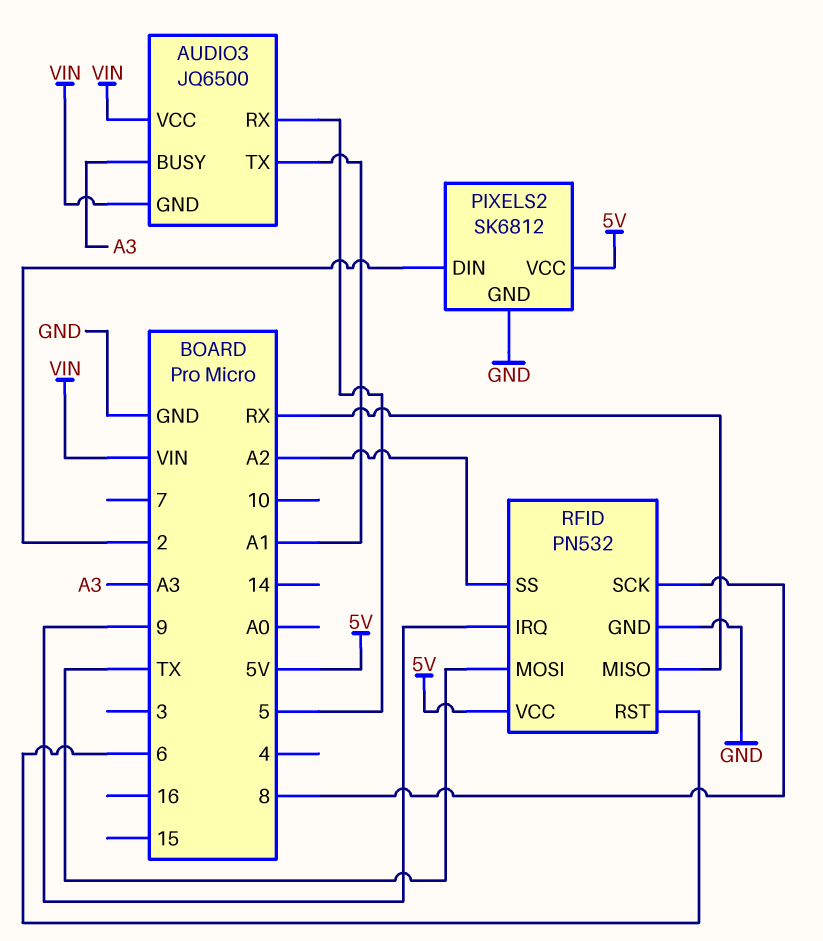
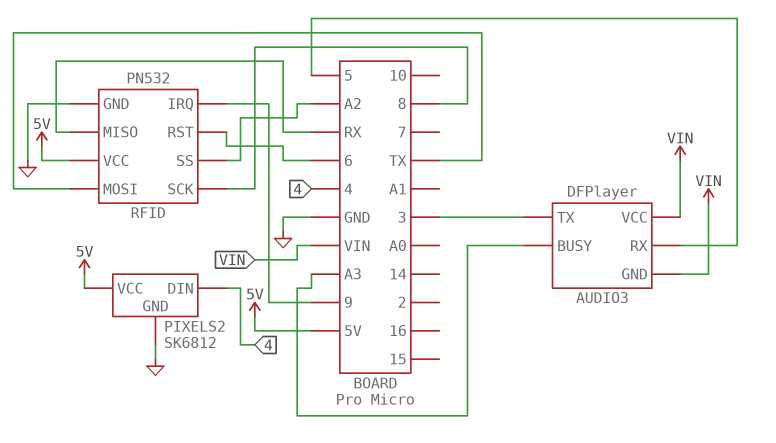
AUDIO3: JQ6500 -> DFPlayer
AUDIO3 pin TX: A1 -> 3
PIXELS2 pin DIN: 2 -> 4

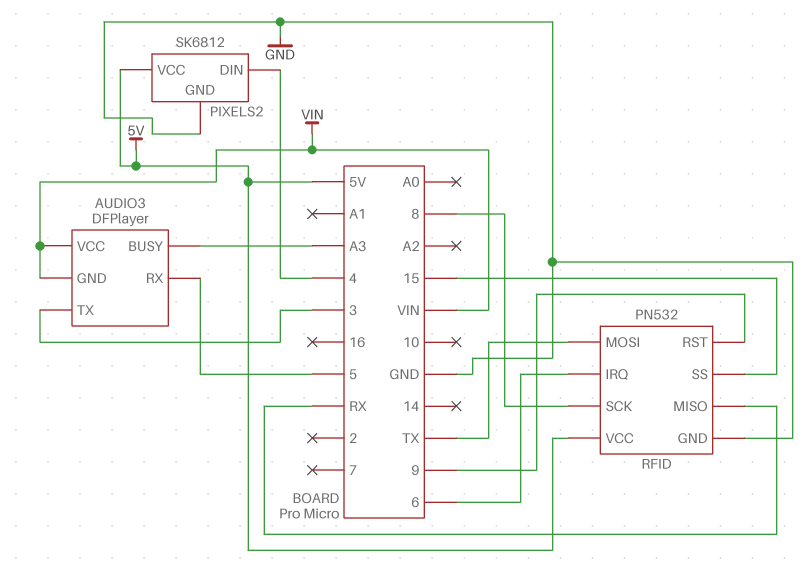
RFID pin IRQ: 9 -> 6
RFID pin RST: 6 -> 9
RFID pin SS: A2 -> 15

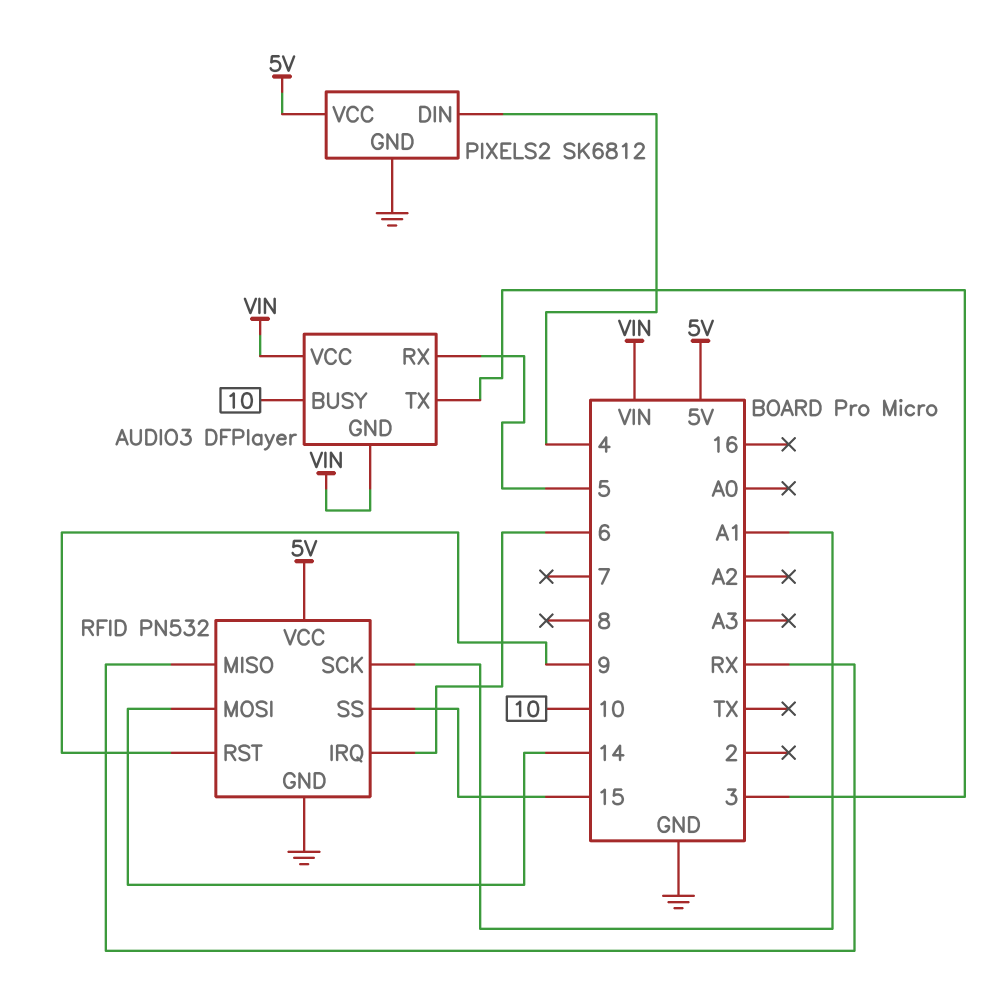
AUDIO3 pin BUSY: A3 -> 10
RFID pin MOSI: TX -> 14
RFID pin SCK: 8 -> A1

